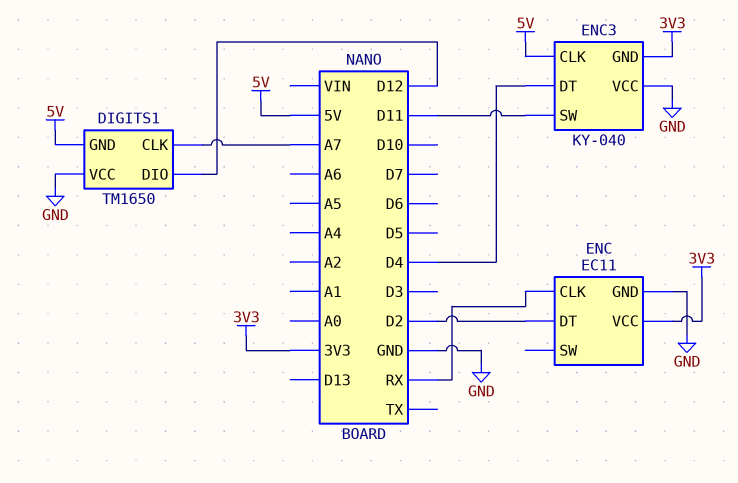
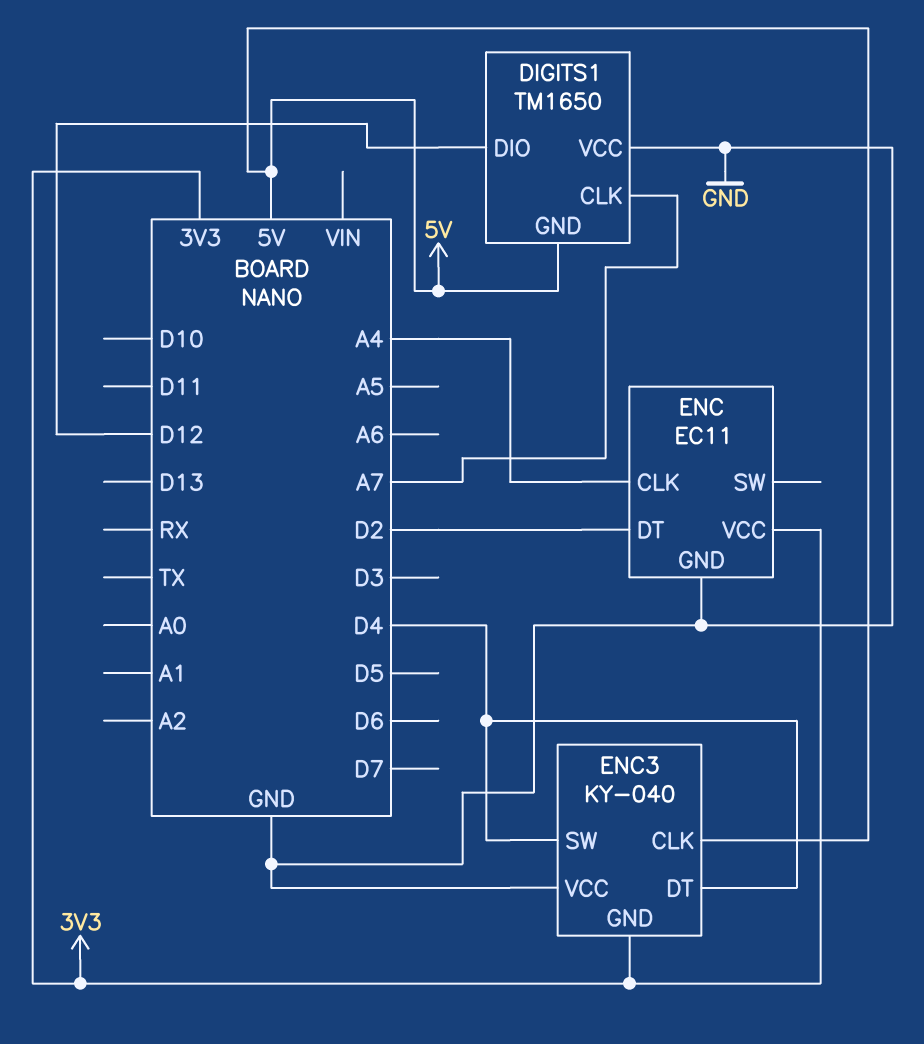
ENC pin CLK: RX -> A4
ENC3 pin SW: D11 -> D4

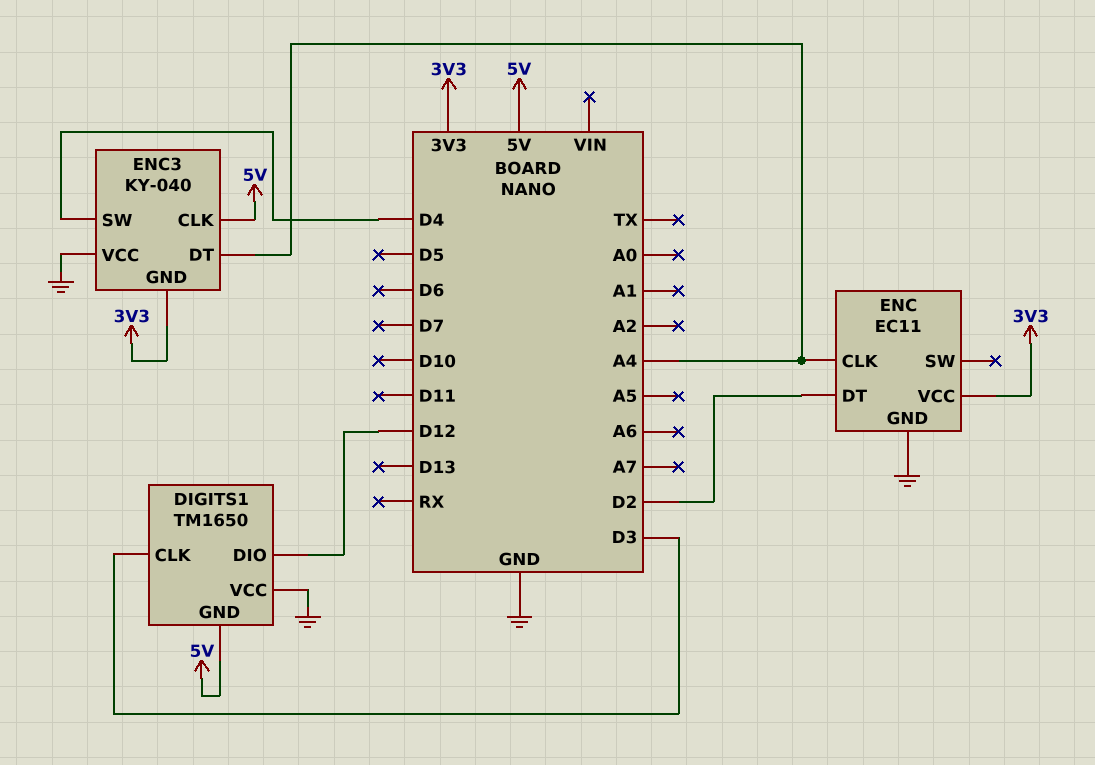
DIGITS1 pin CLK: A7 -> D3
ENC3 pin DT: D4 -> A4

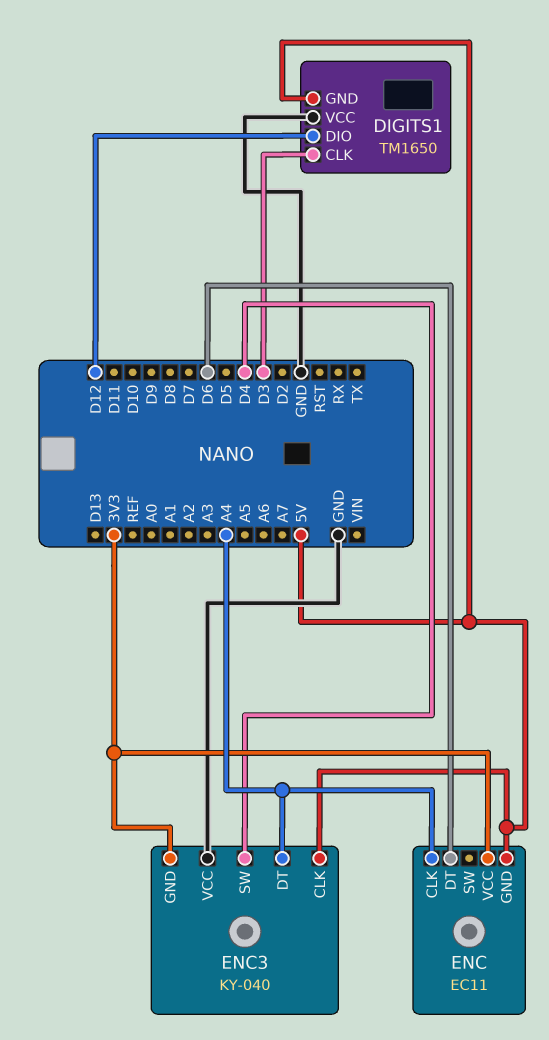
ENC pin DT: D2 -> D6
ENC pin GND: GND -> 5V

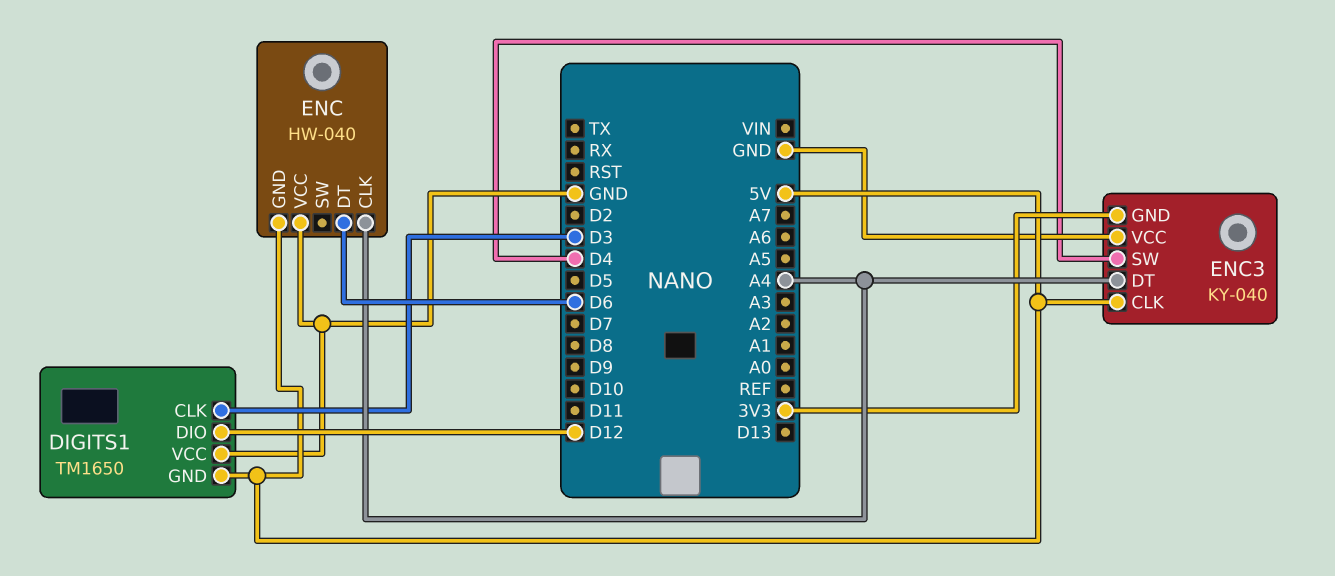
ENC: EC11 -> HW-040
ENC pin VCC: 3V3 -> GND

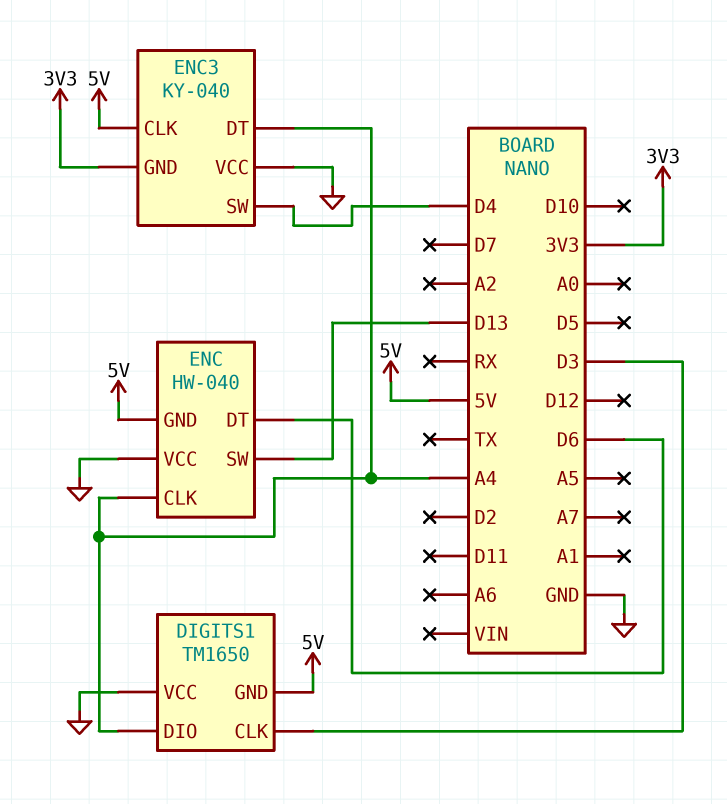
DIGITS1 pin DIO: D12 -> A4
ENC pin SW: none -> D13

